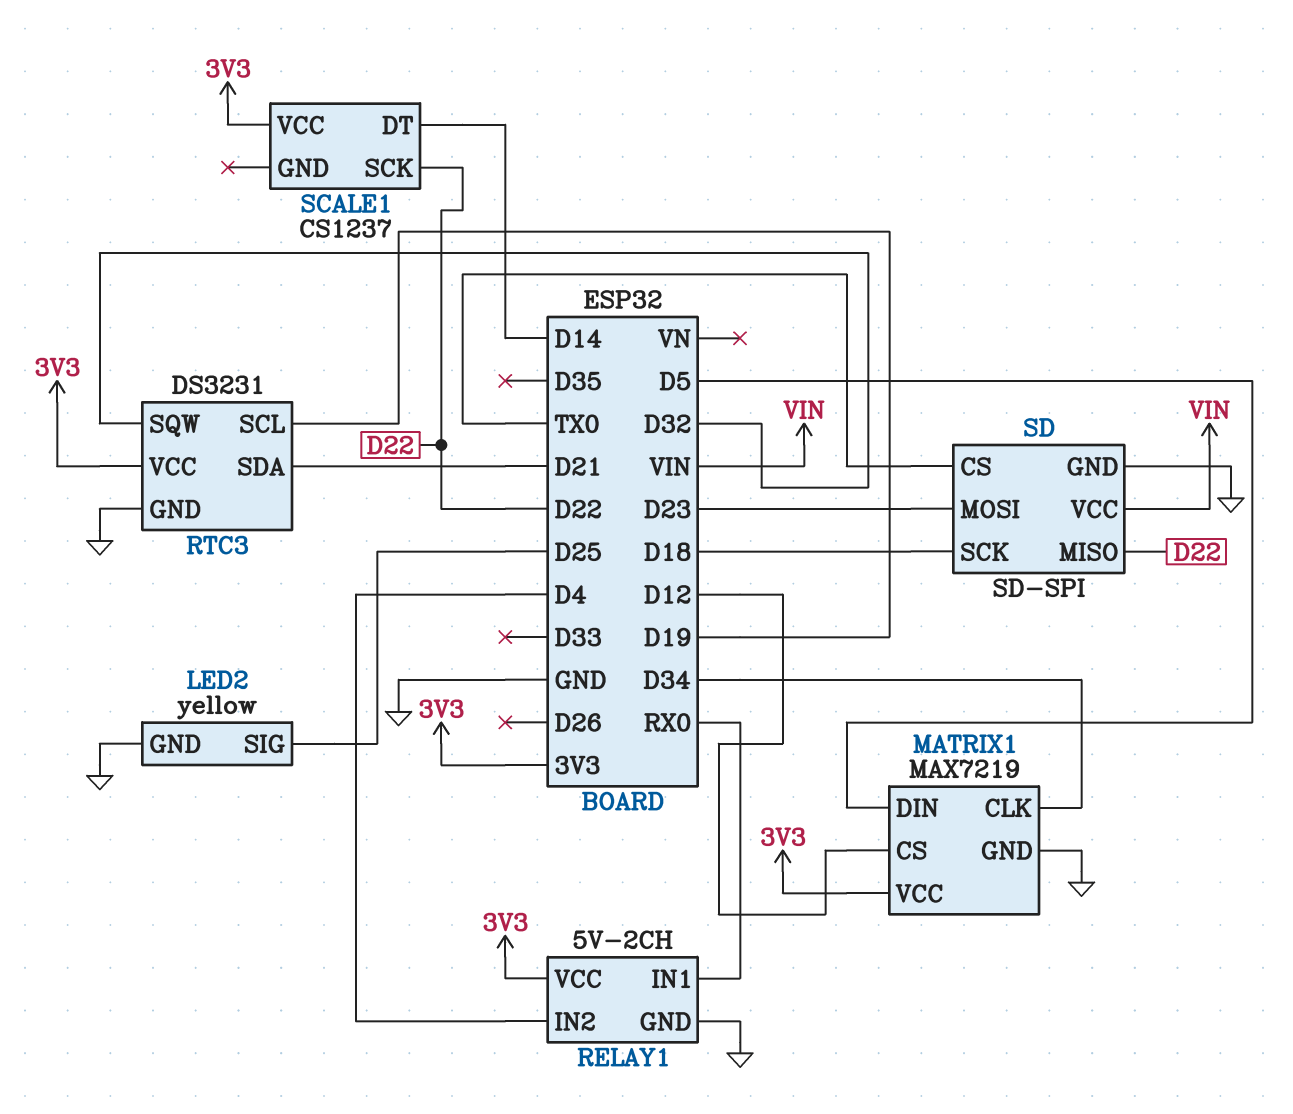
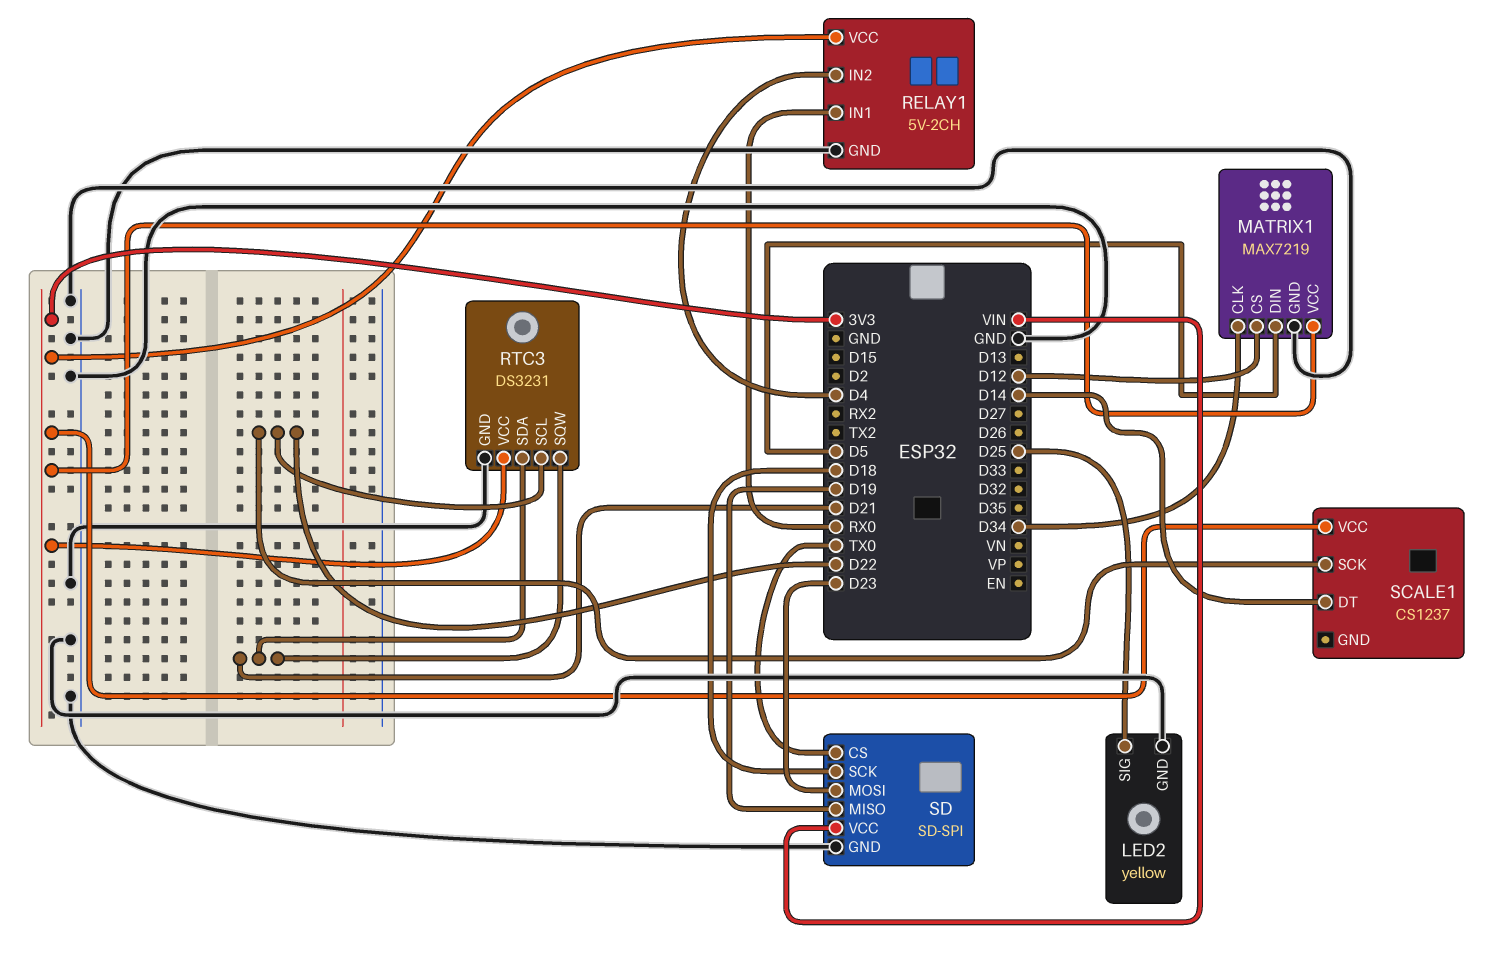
RTC3 pin SCL: D19 -> D22
RTC3 pin SQW: D32 -> D21
SD pin MISO: D22 -> D19

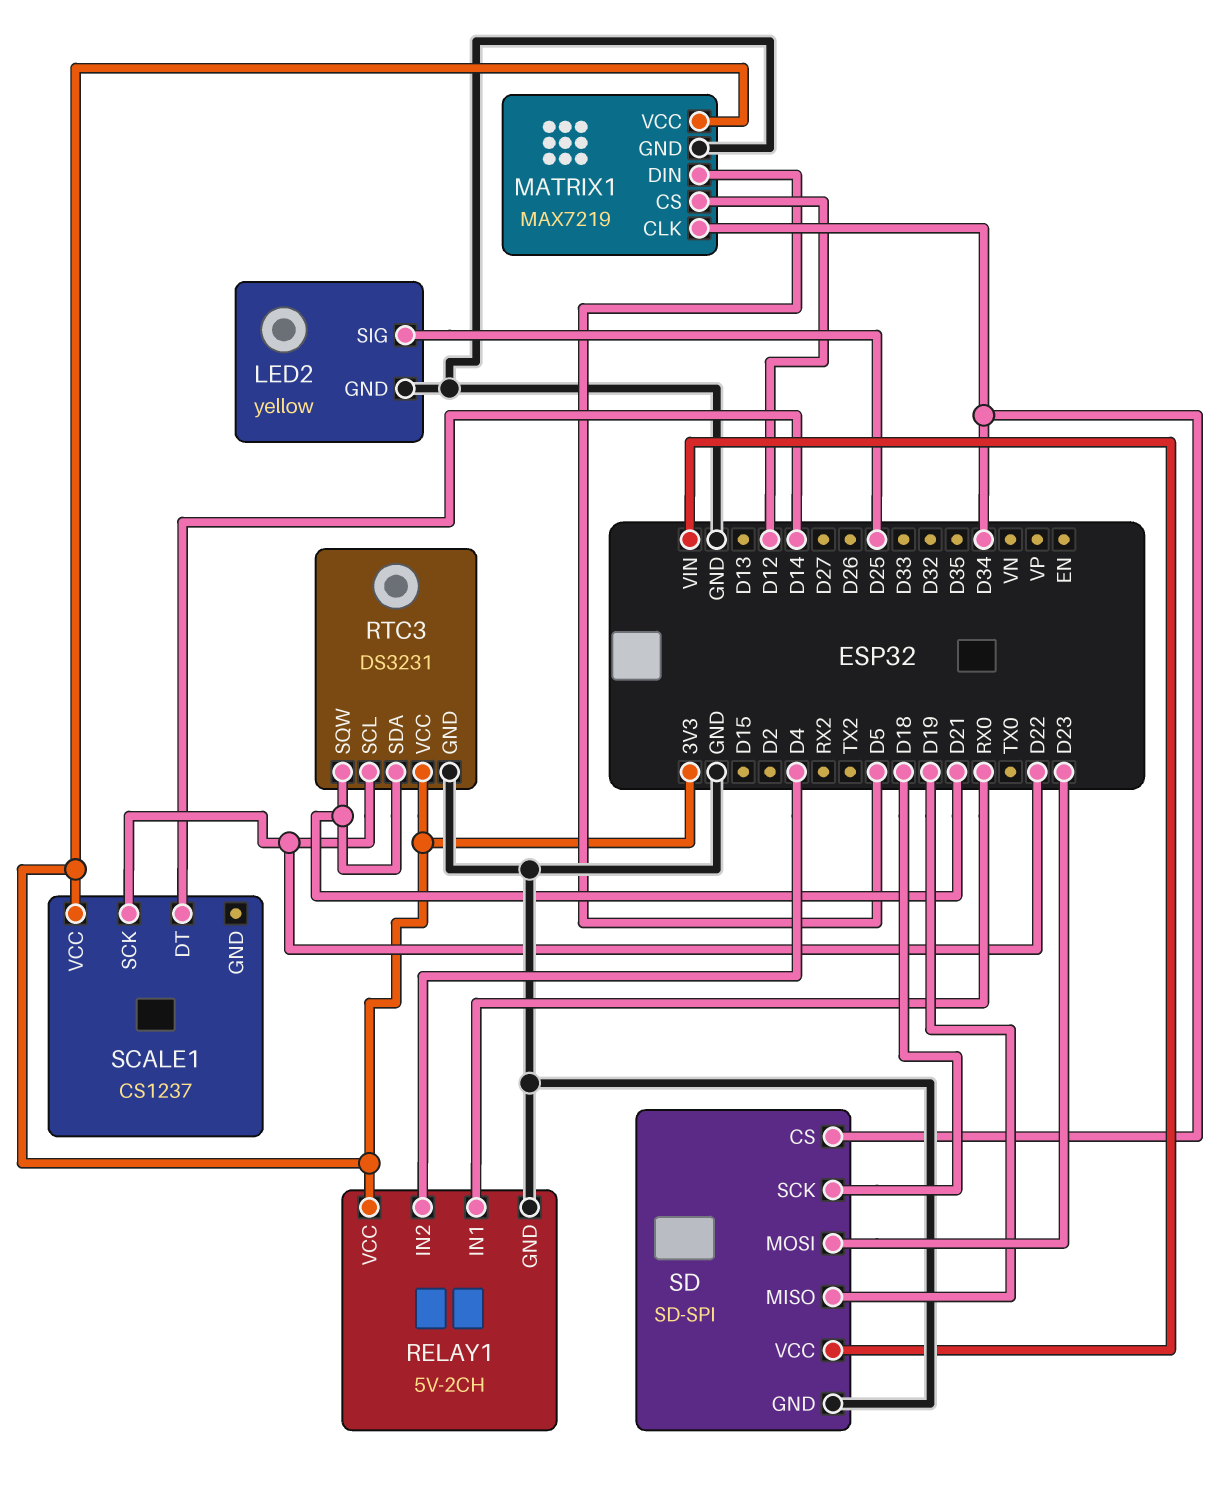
SD pin CS: TX0 -> D34

